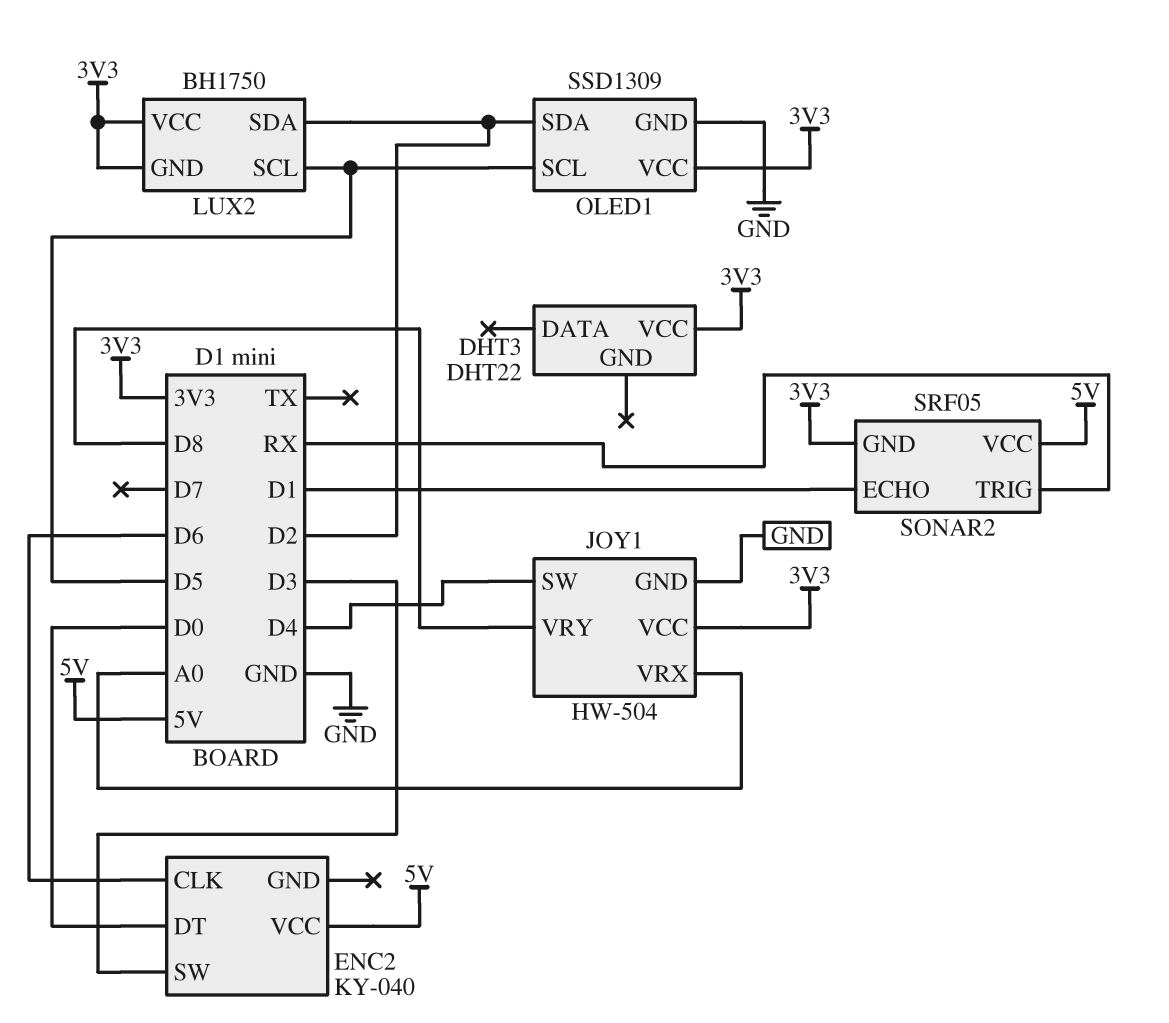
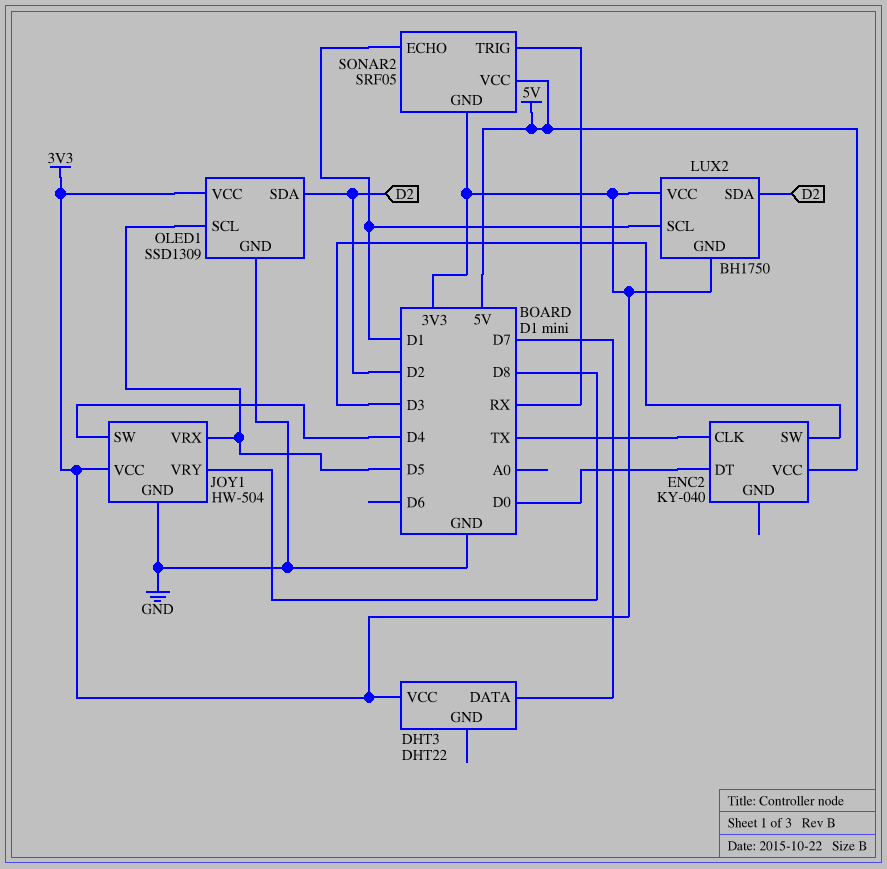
DHT3 pin DATA: none -> D7
ENC2 pin CLK: D6 -> TX
JOY1 pin VRX: A0 -> D5
LUX2 pin SCL: D5 -> D1

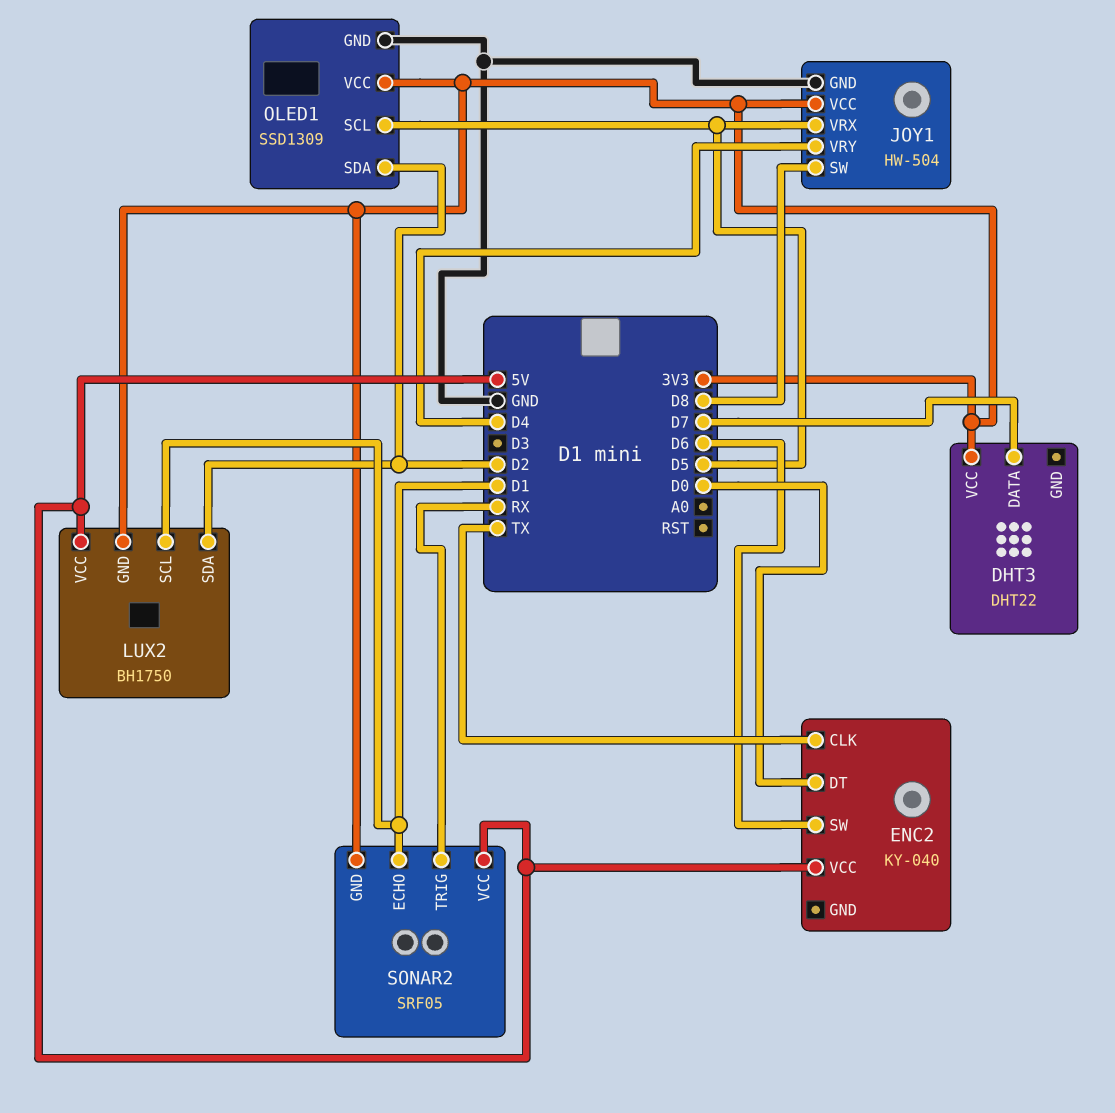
ENC2 pin SW: D3 -> D6
JOY1 pin SW: D4 -> D8
JOY1 pin VRY: D8 -> D4
LUX2 pin VCC: 3V3 -> 5V

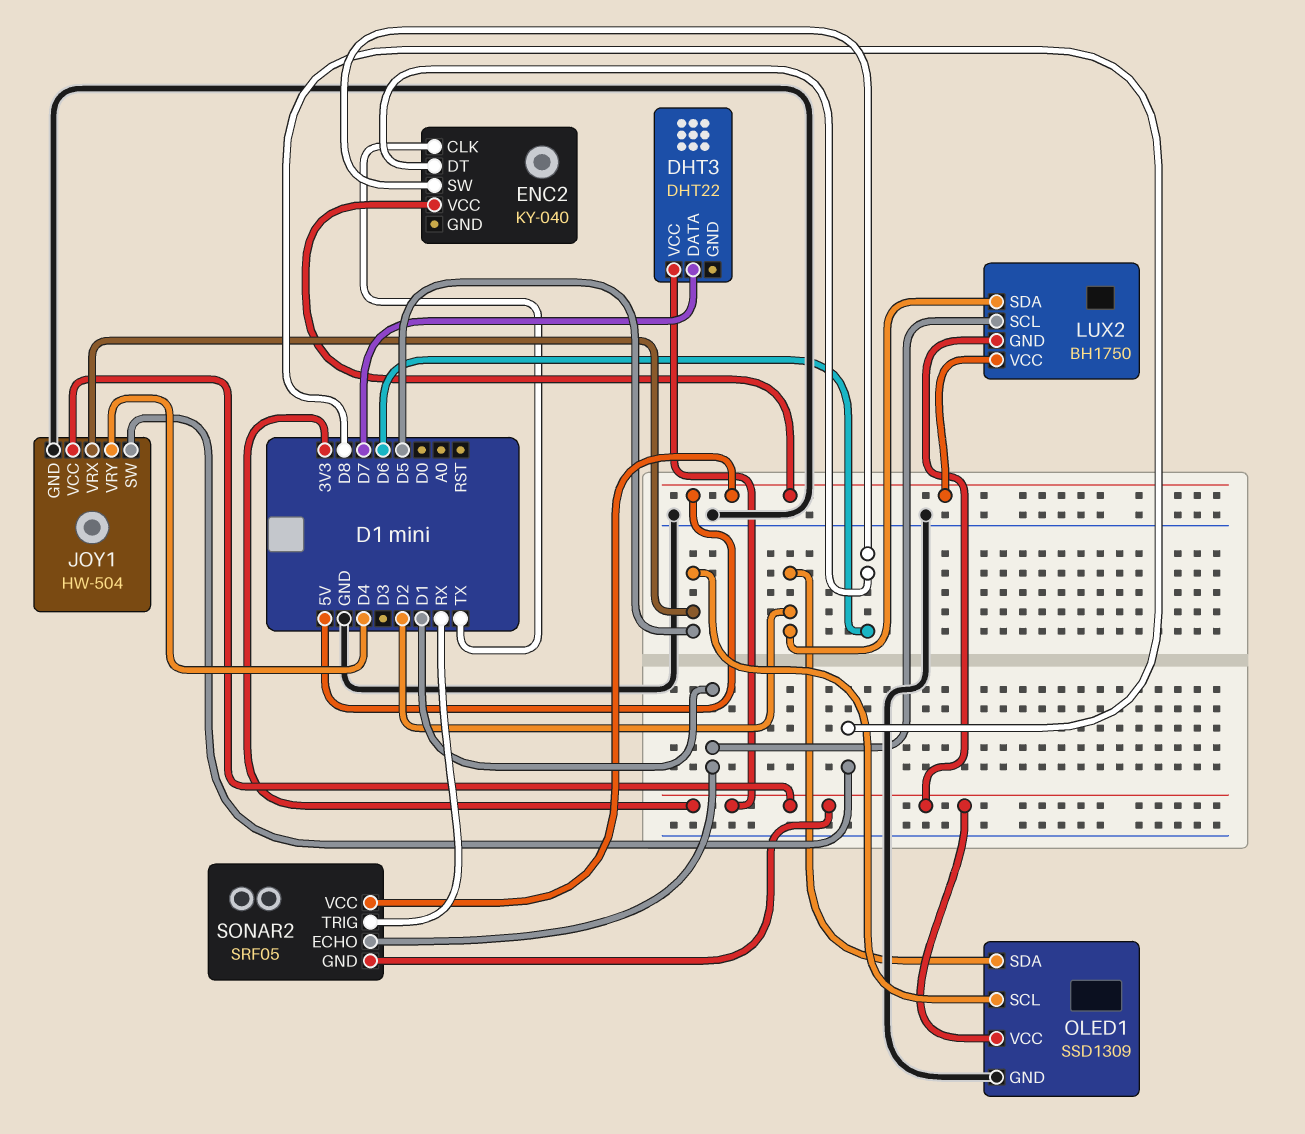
ENC2 pin DT: D0 -> D6

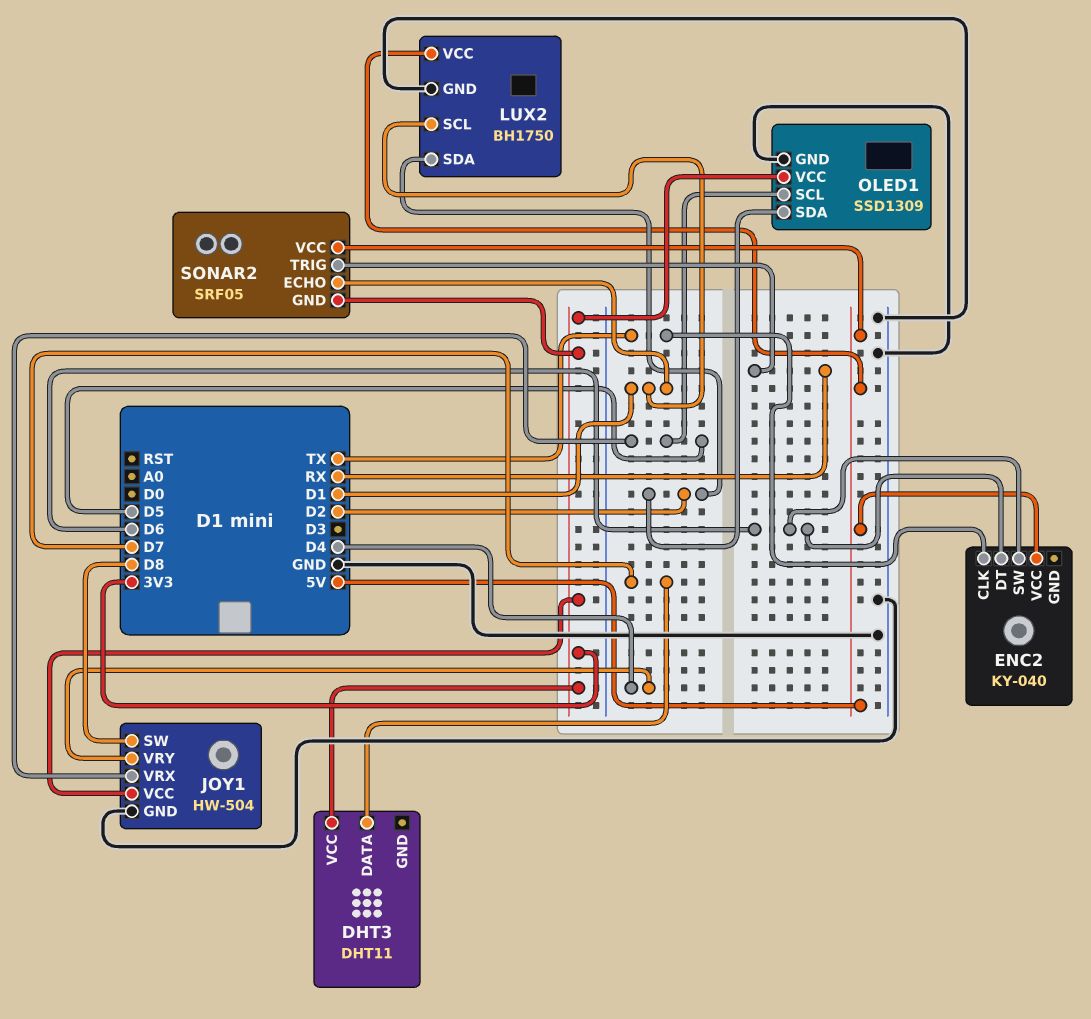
DHT3: DHT22 -> DHT11
LUX2 pin GND: 3V3 -> GND

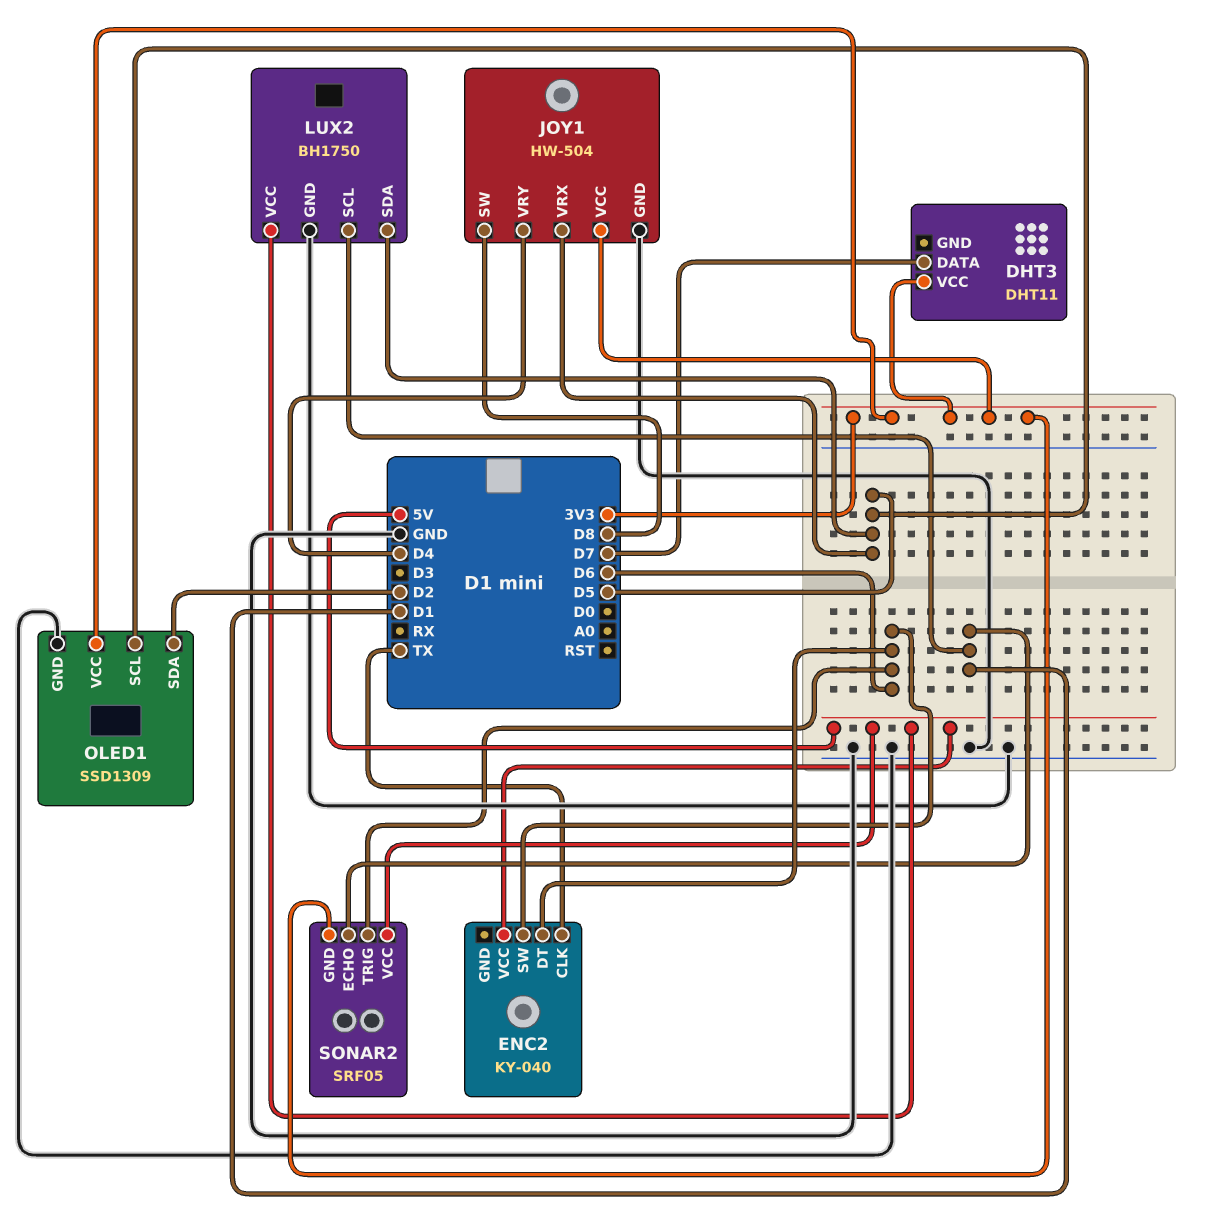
LUX2 pin SDA: D2 -> D5
SONAR2 pin TRIG: RX -> D6

